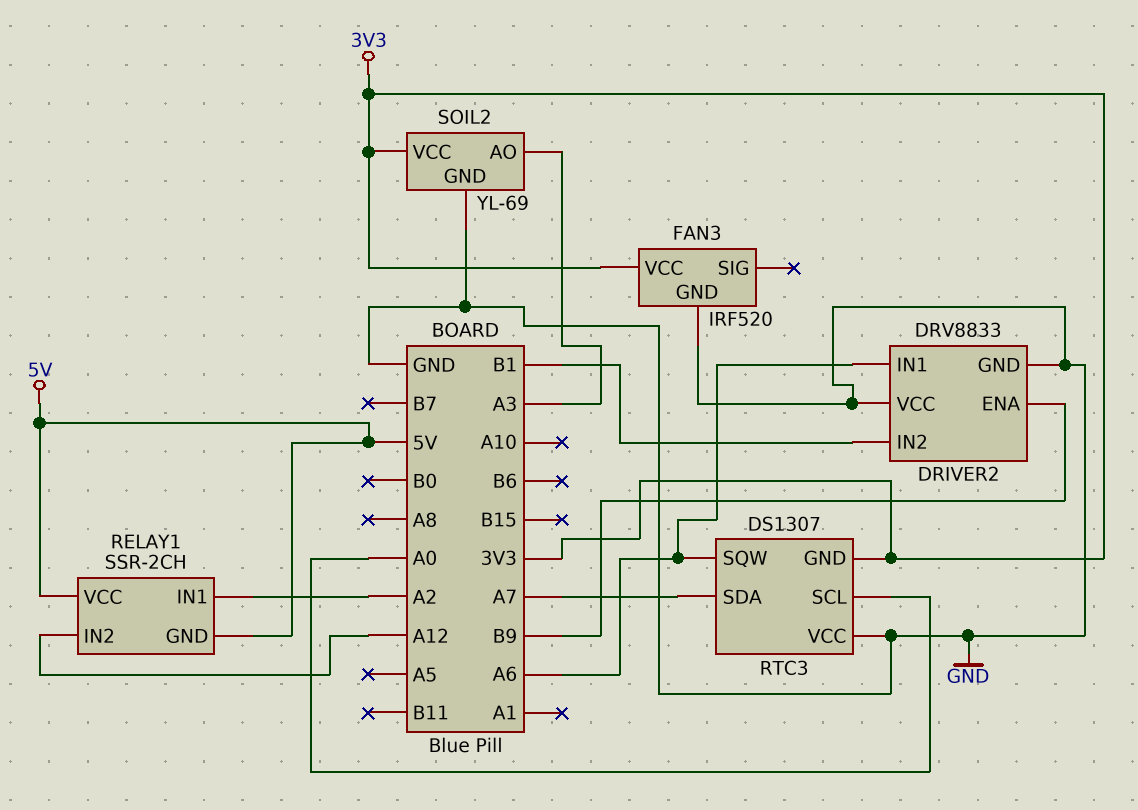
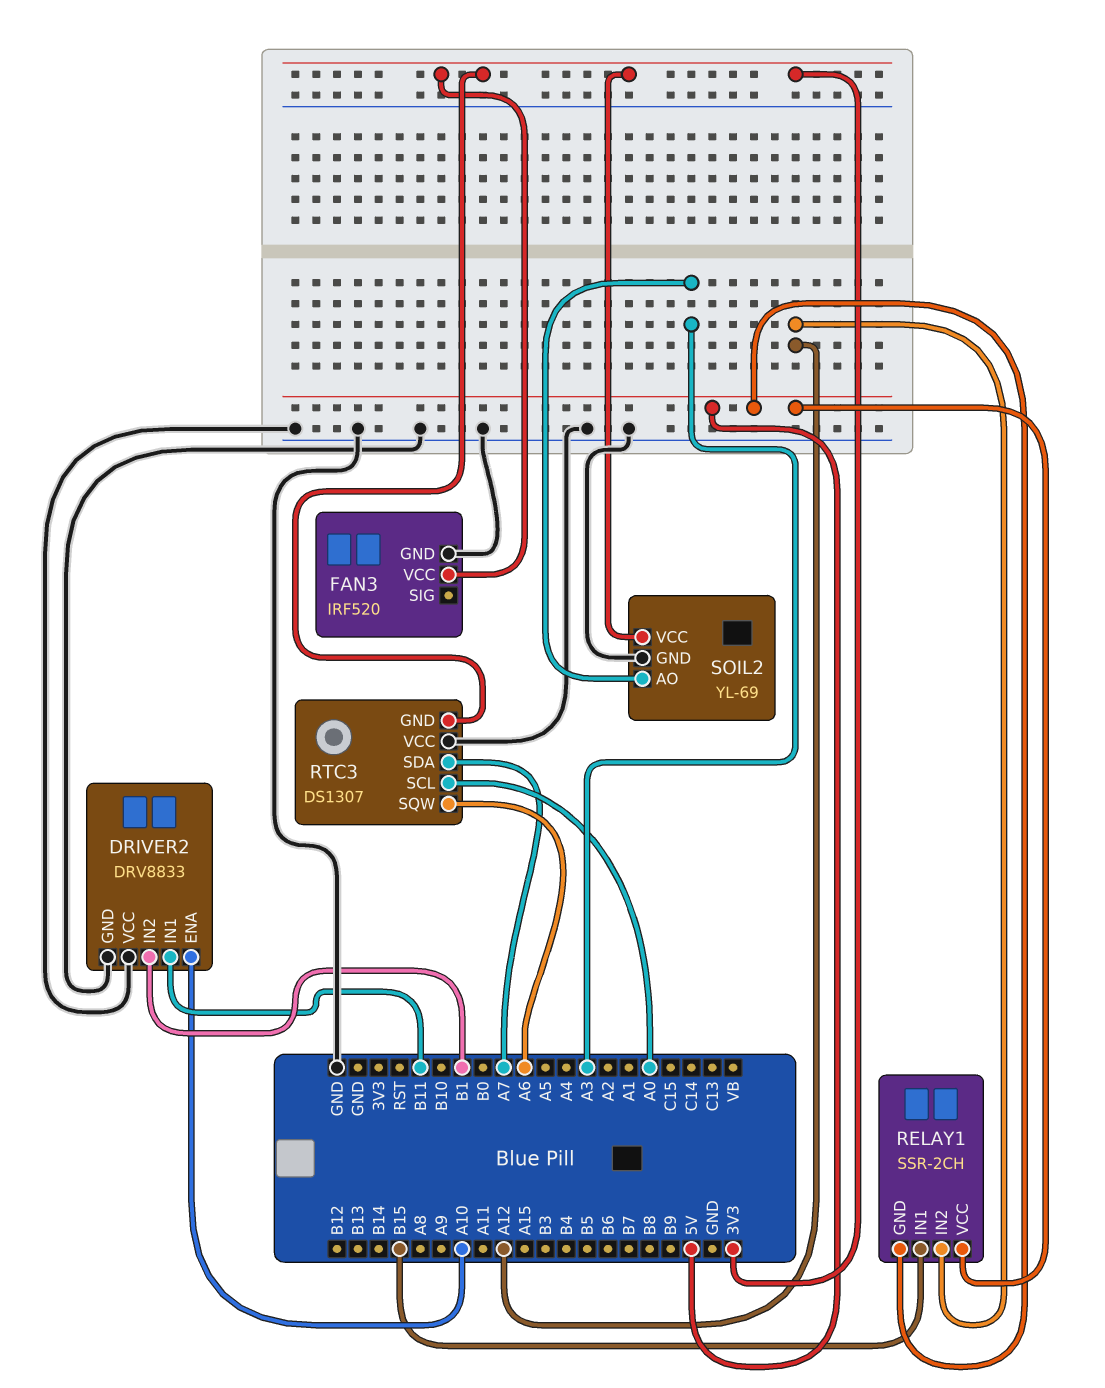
DRIVER2 pin ENA: B9 -> A10
DRIVER2 pin IN1: A6 -> B11
RELAY1 pin IN1: A2 -> B15

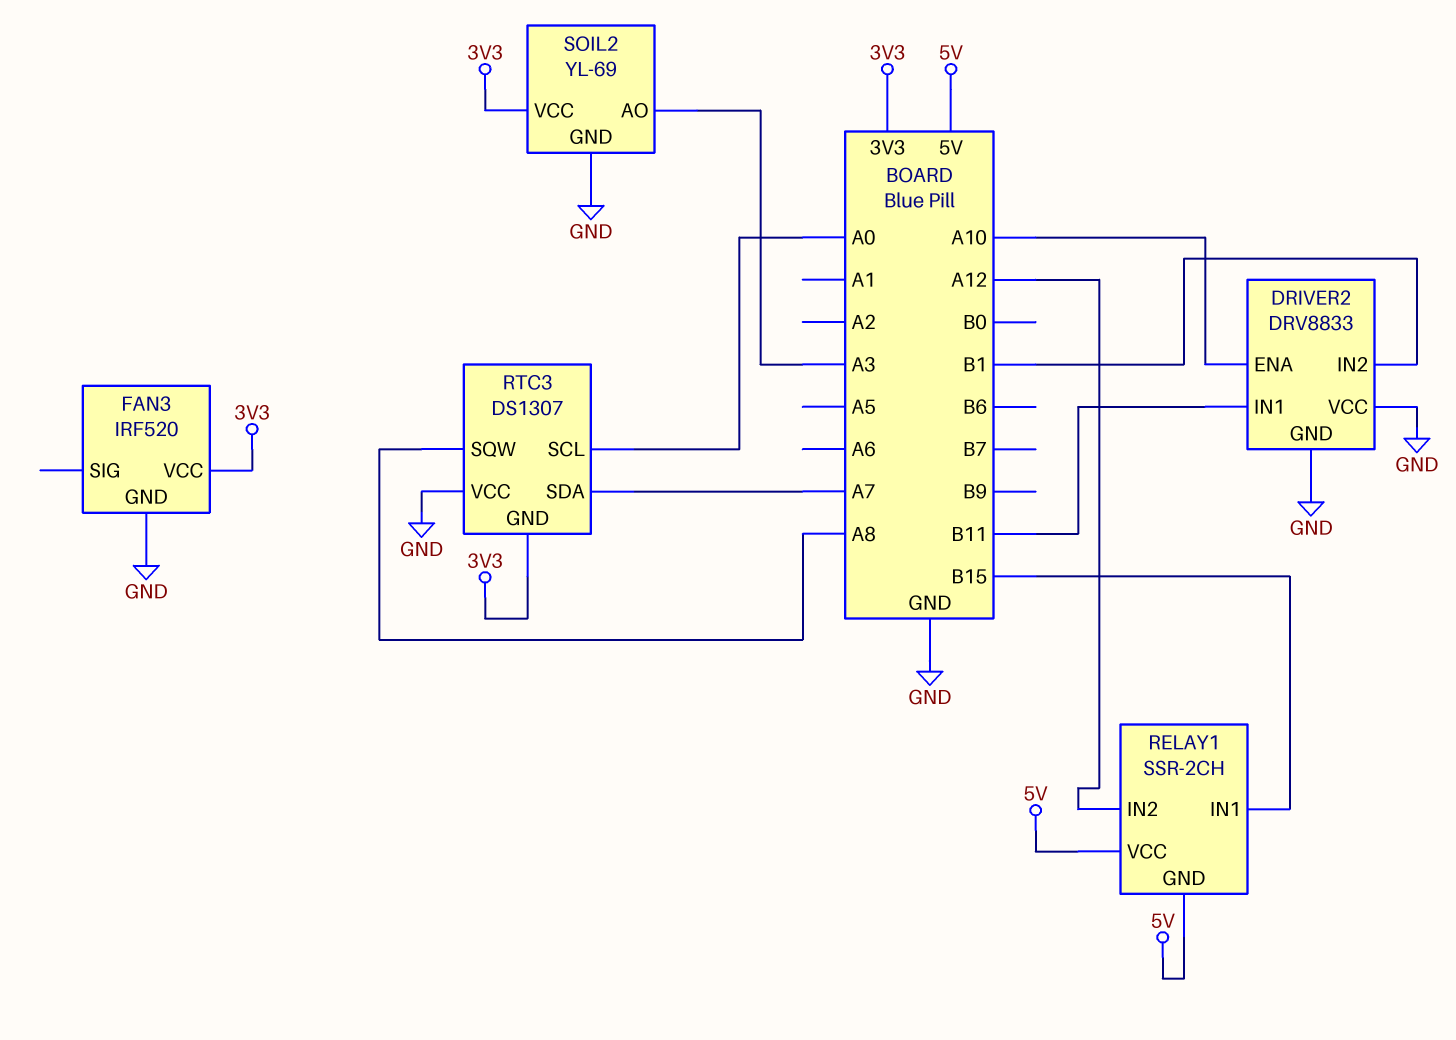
RTC3 pin SQW: A6 -> A8

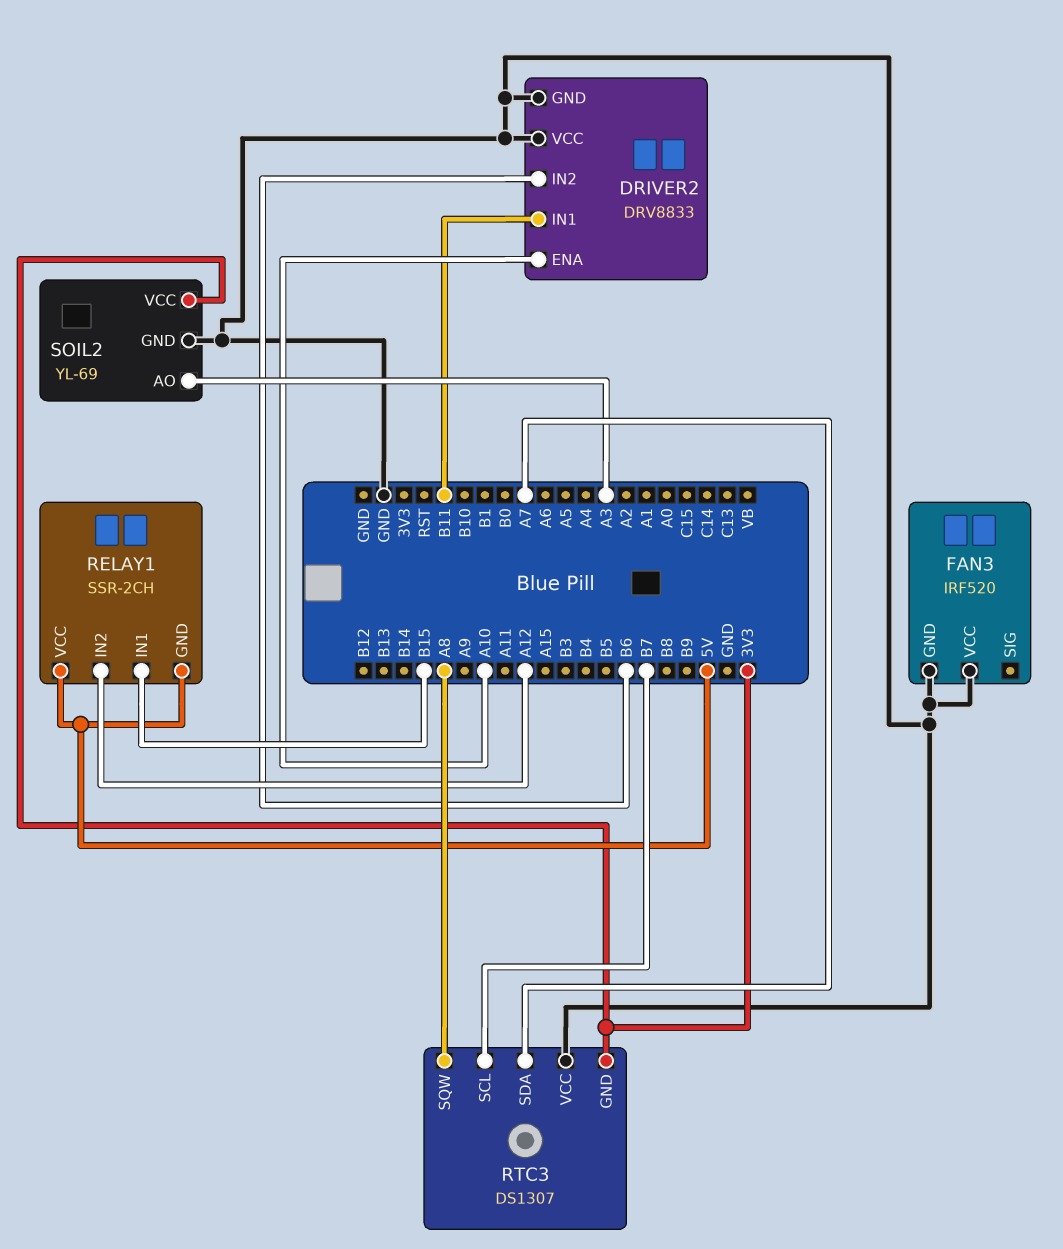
DRIVER2 pin IN2: B1 -> B6
FAN3 pin VCC: 3V3 -> GND
RTC3 pin SCL: A0 -> B7

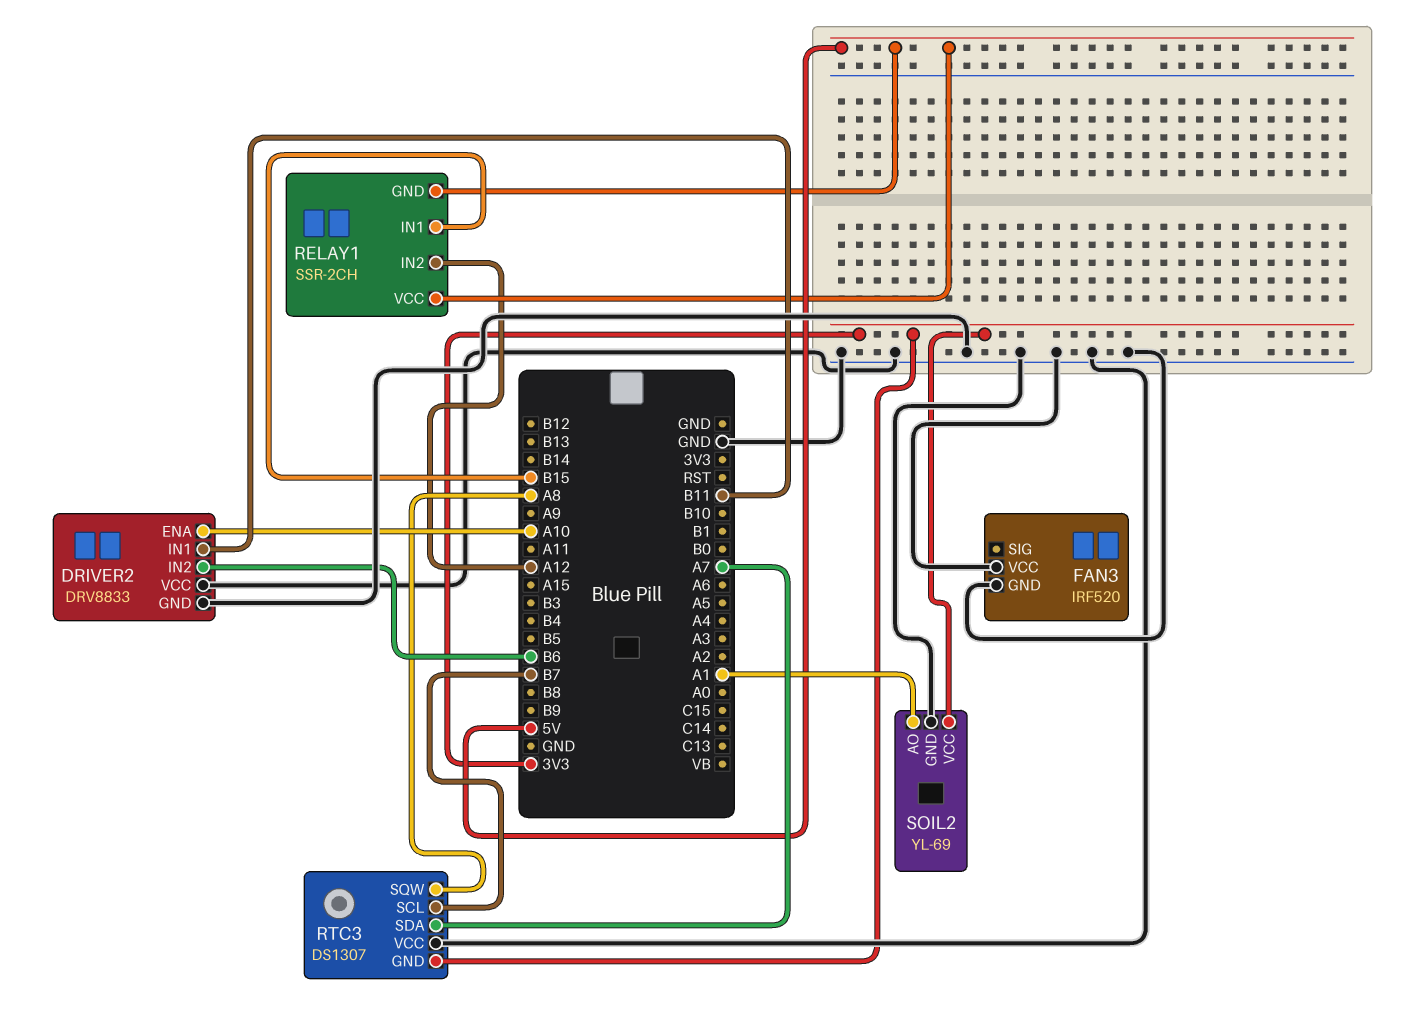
SOIL2 pin AO: A3 -> A1

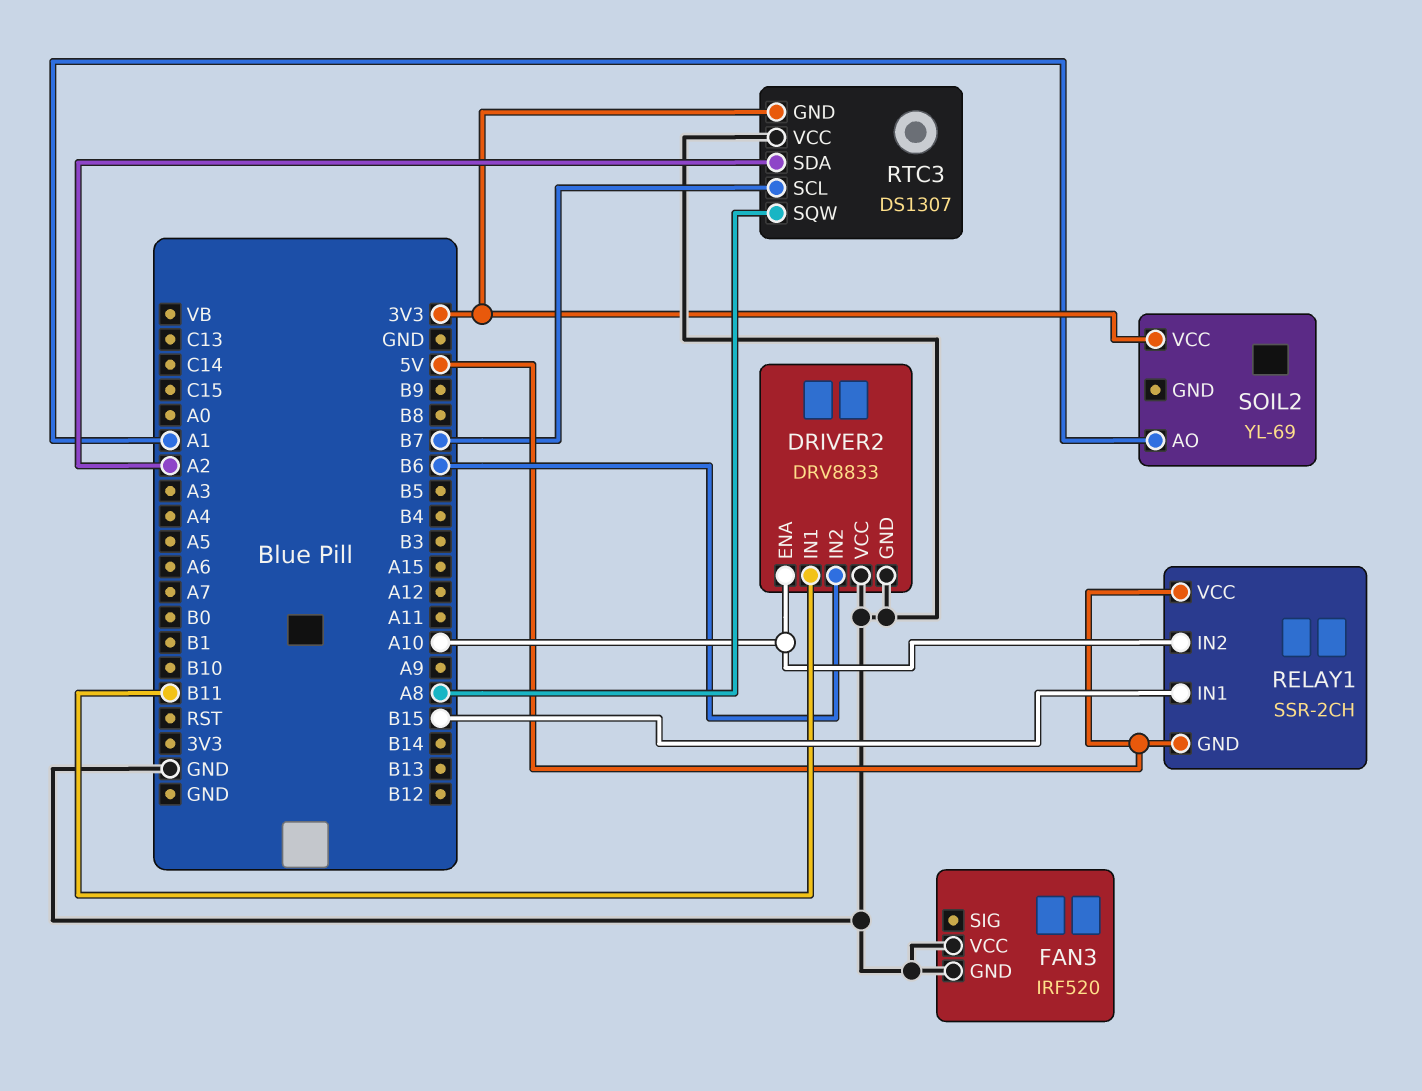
RELAY1 pin IN2: A12 -> A10
RTC3 pin SDA: A7 -> A2
SOIL2 pin GND: GND -> none

